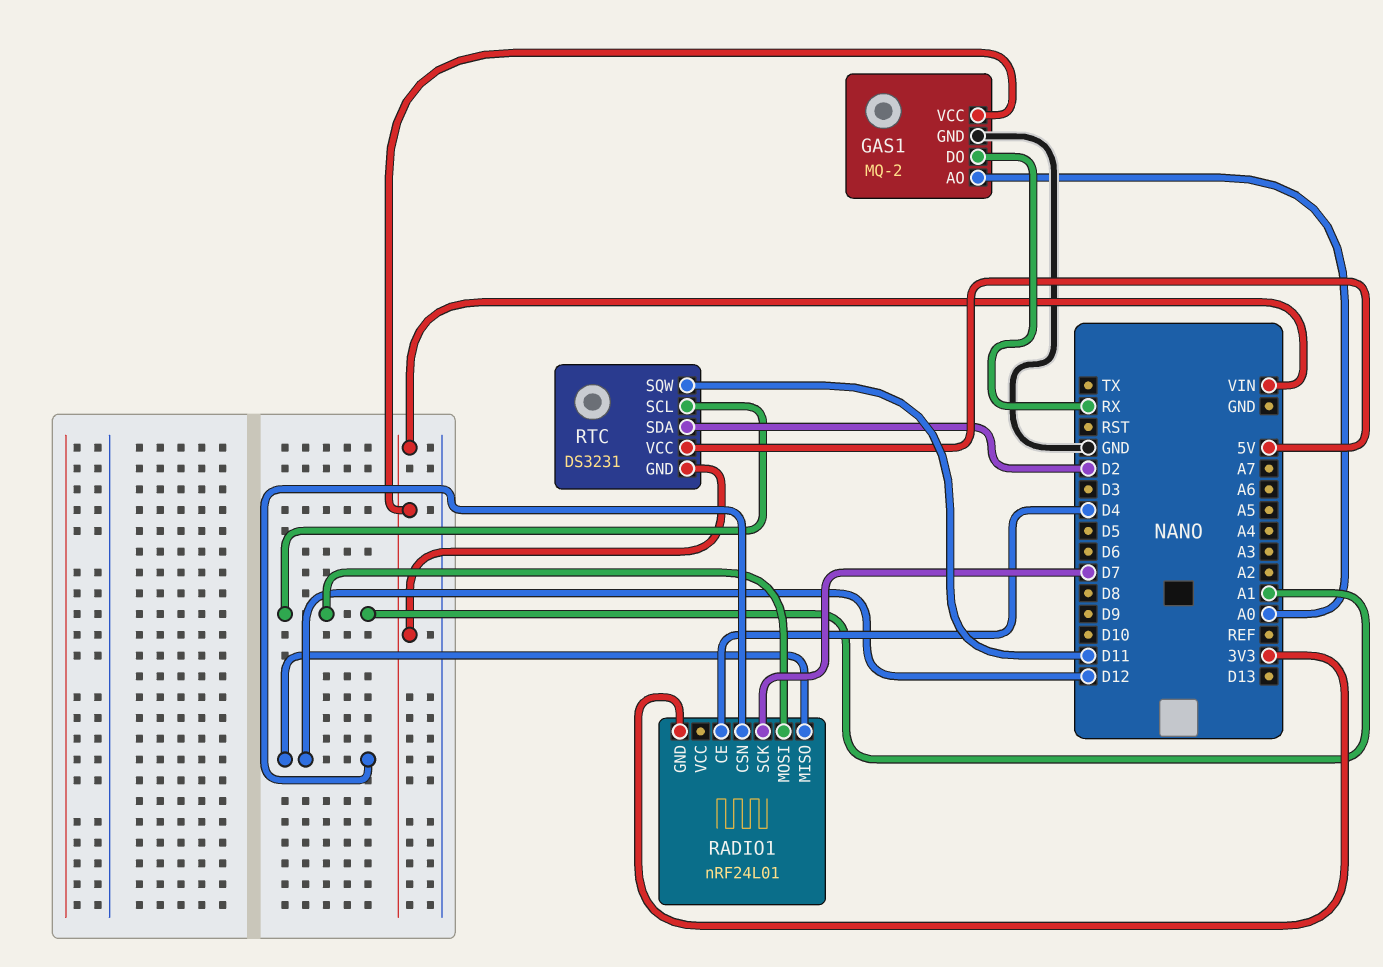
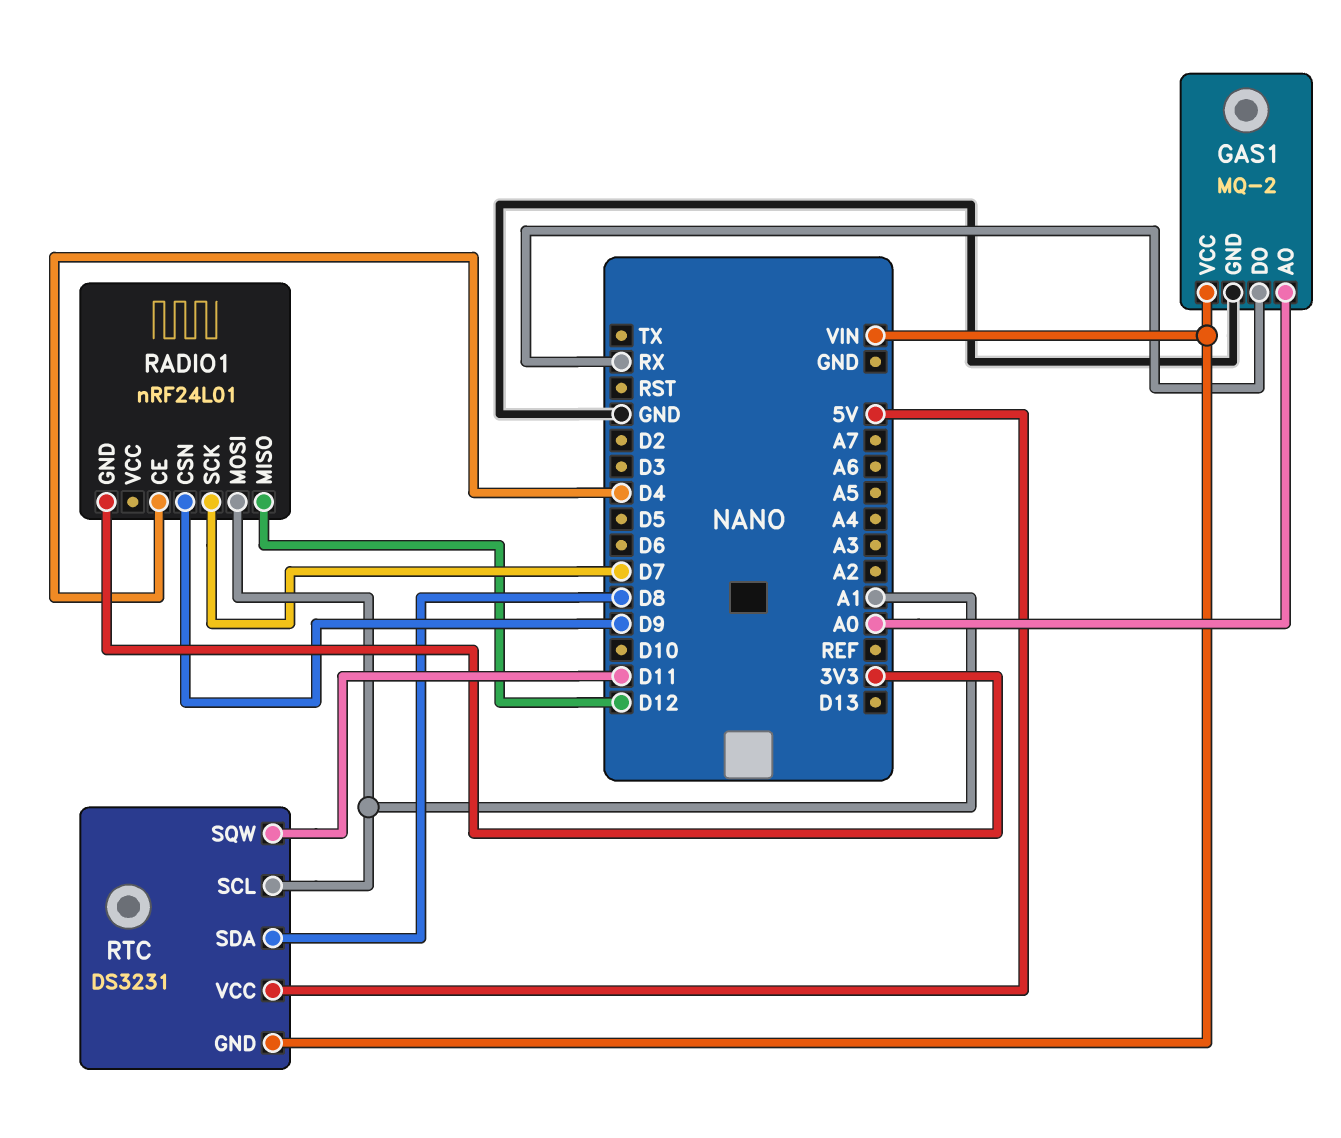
RADIO1 pin CSN: D12 -> D9
RTC pin SDA: D2 -> D8

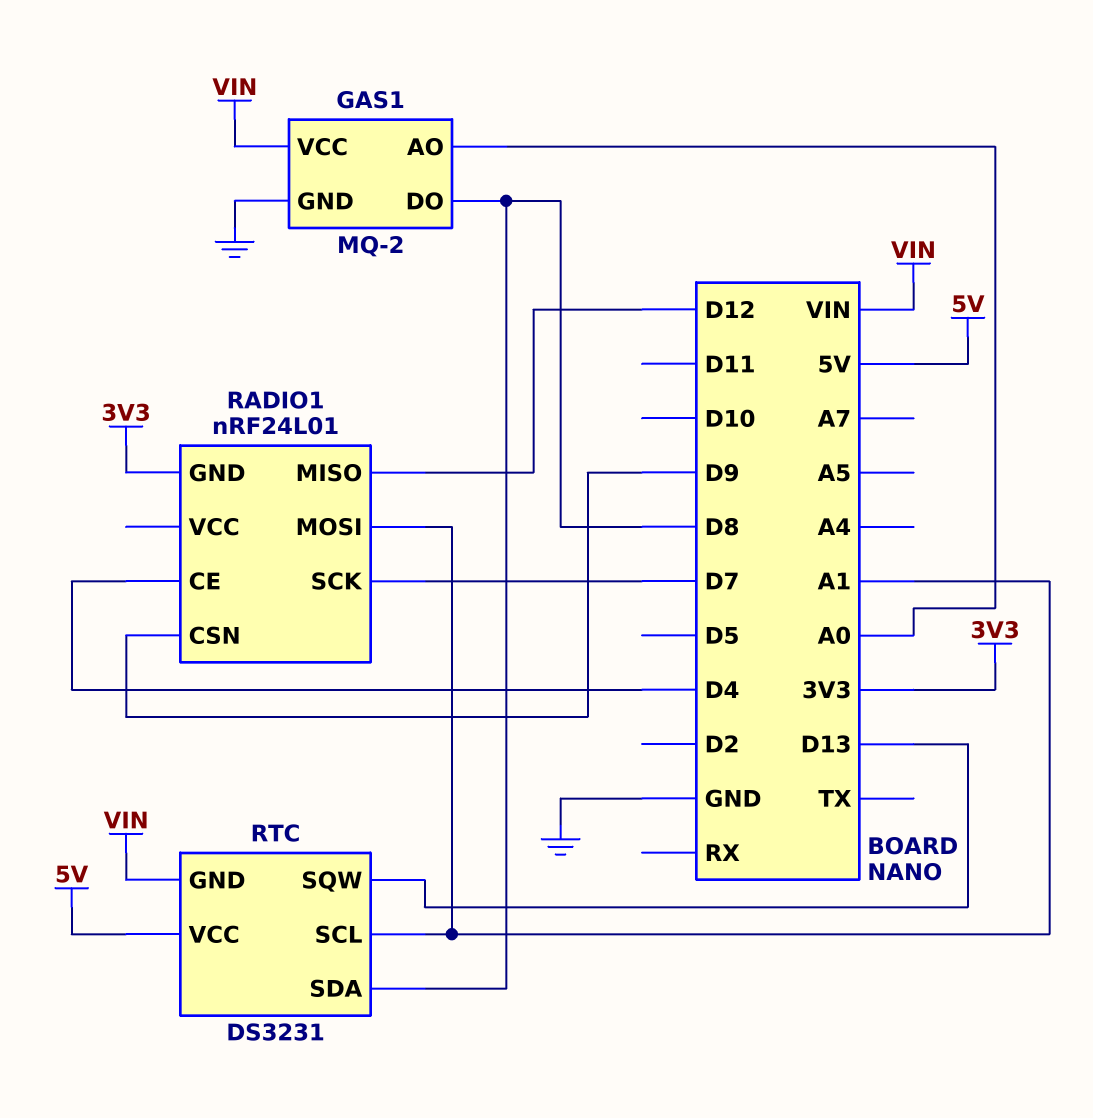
GAS1 pin DO: RX -> D8
RTC pin SQW: D11 -> D13

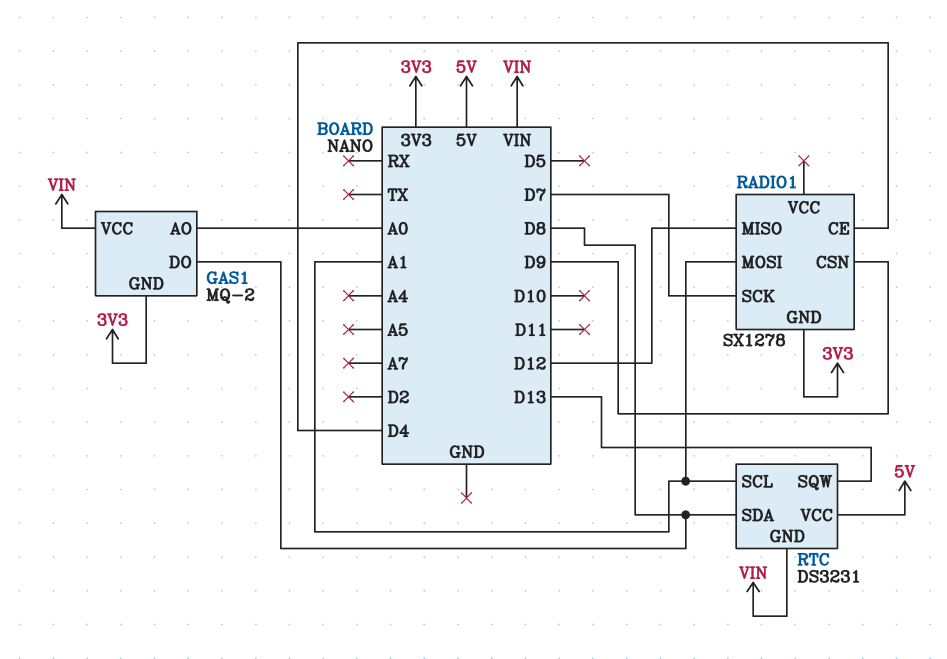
GAS1 pin GND: GND -> 3V3
RADIO1: nRF24L01 -> SX1278

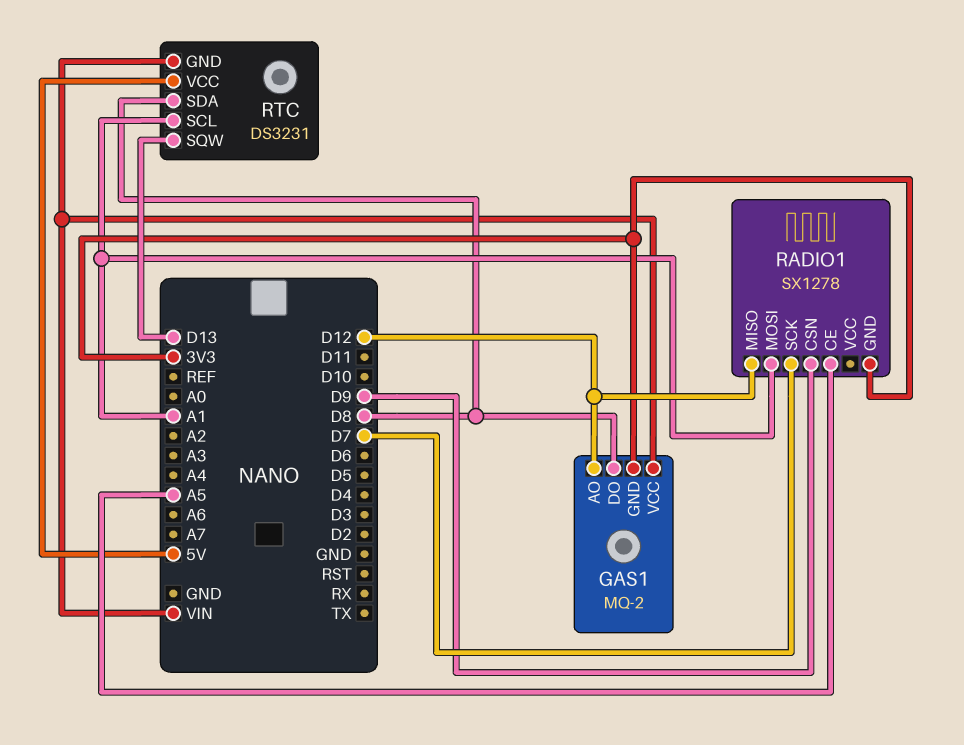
GAS1 pin AO: A0 -> D12
RADIO1 pin CE: D4 -> A5

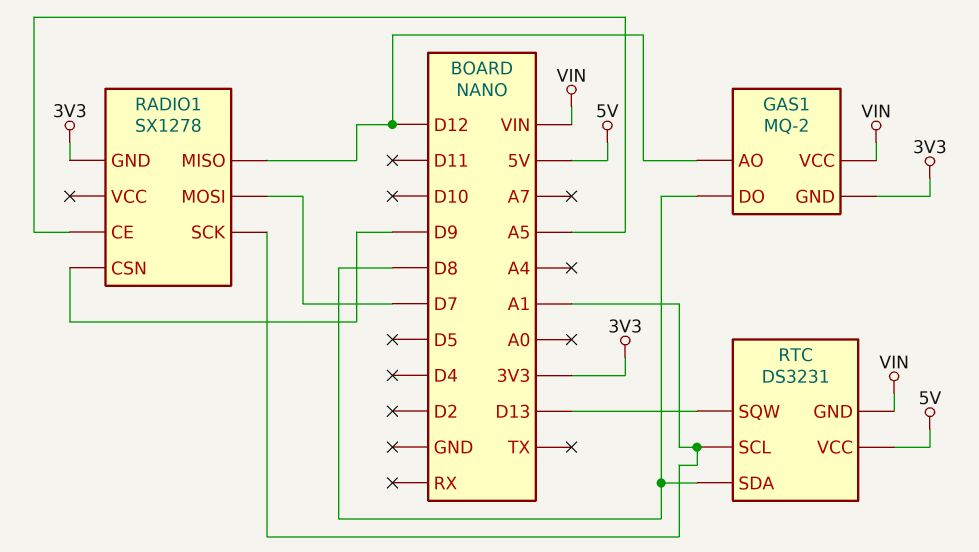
RADIO1 pin MOSI: A1 -> D7
RADIO1 pin SCK: D7 -> A1

